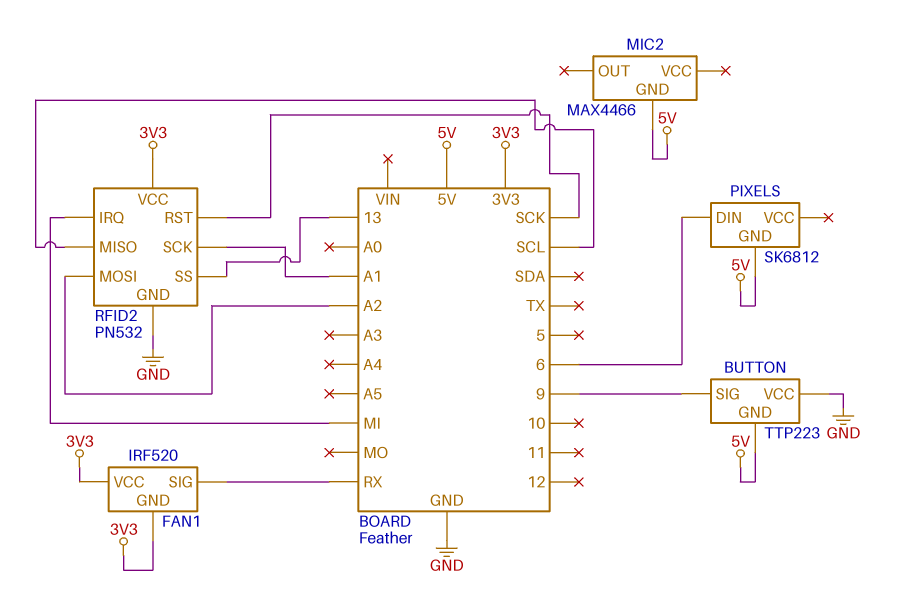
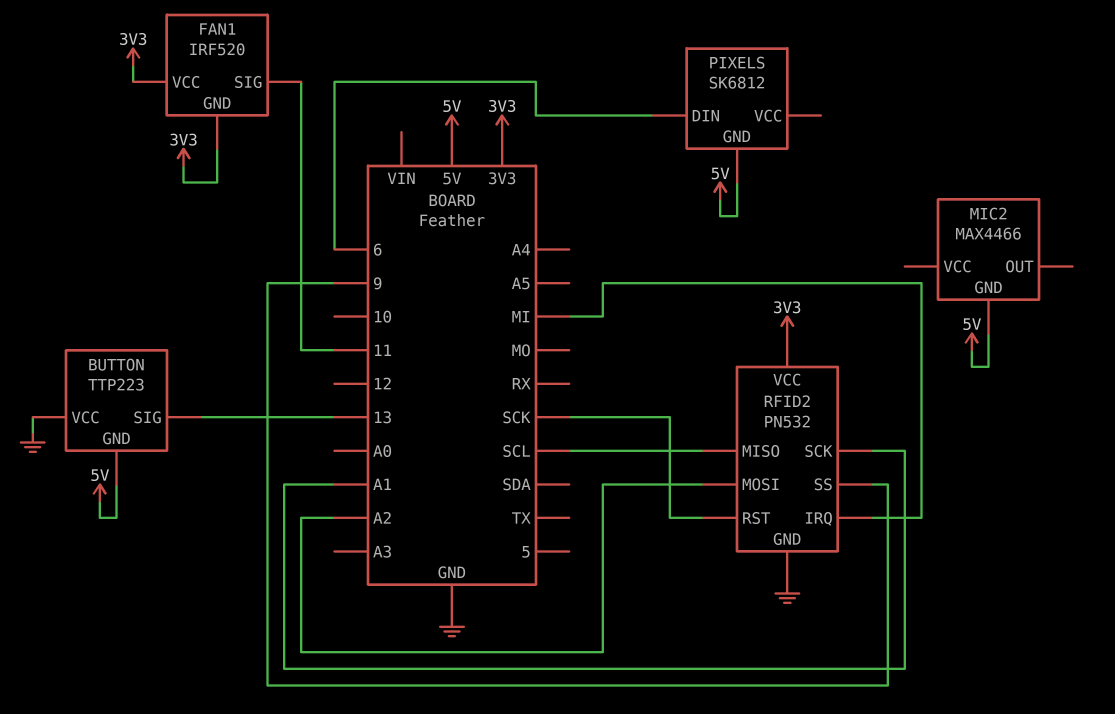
BUTTON pin SIG: 9 -> 13
FAN1 pin SIG: RX -> 11
RFID2 pin SS: 13 -> 9

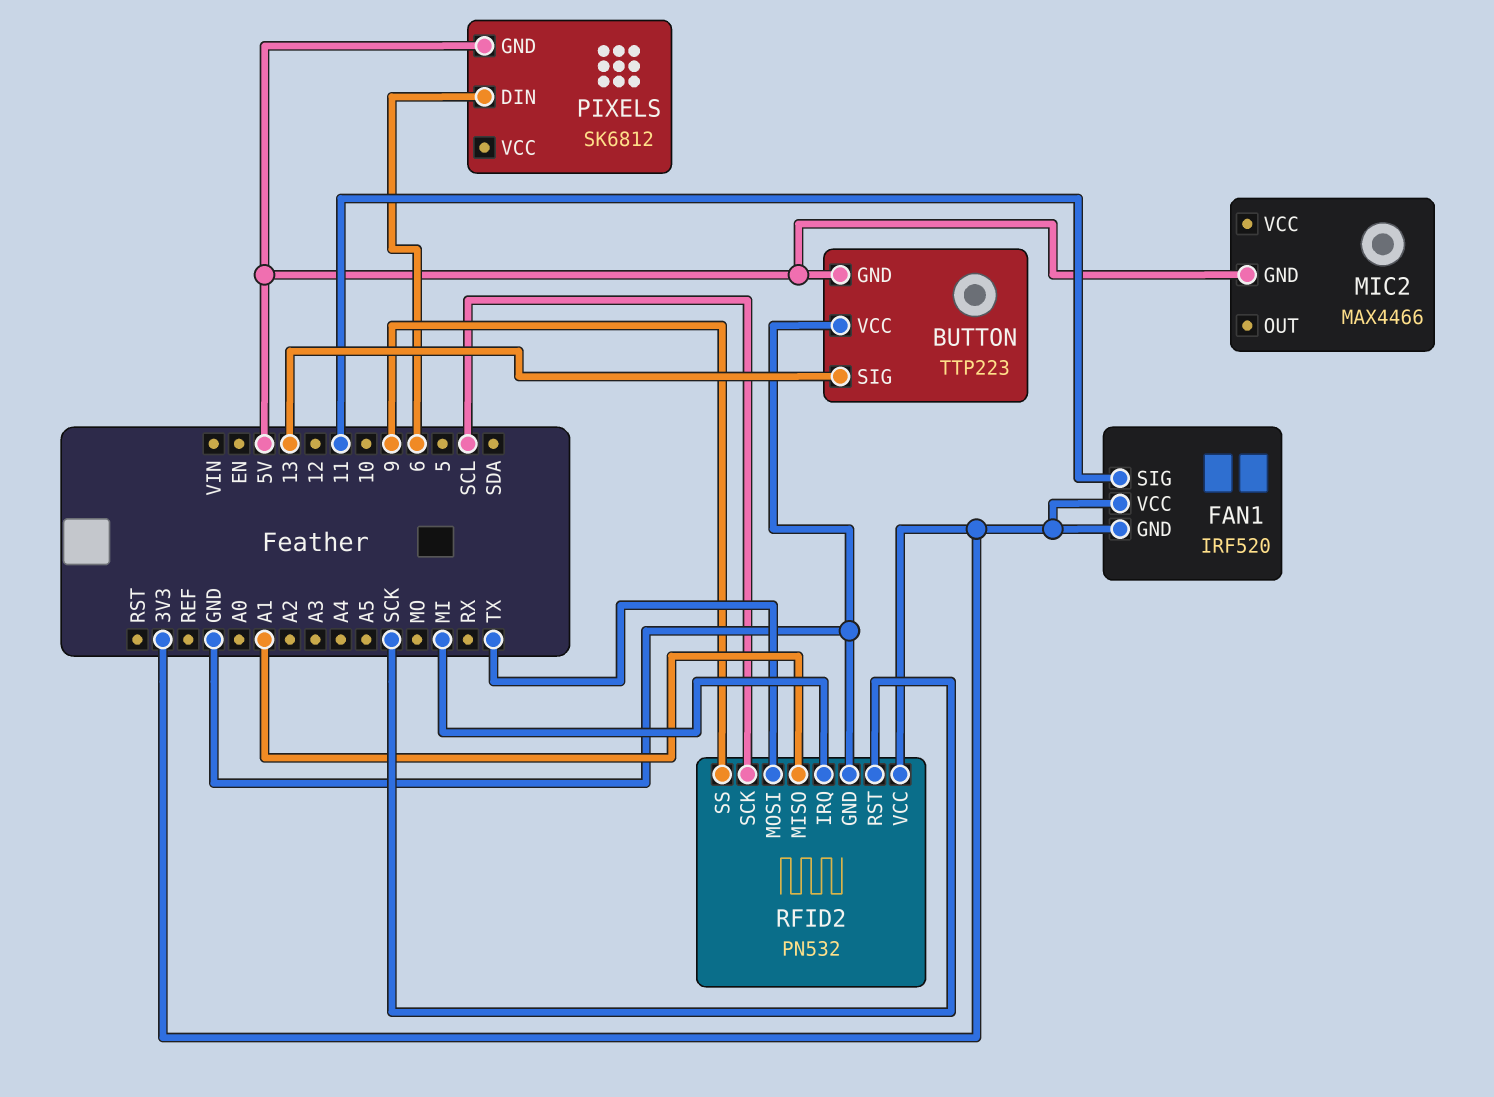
RFID2 pin MISO: SCL -> A1
RFID2 pin MOSI: A2 -> TX
RFID2 pin SCK: A1 -> SCL

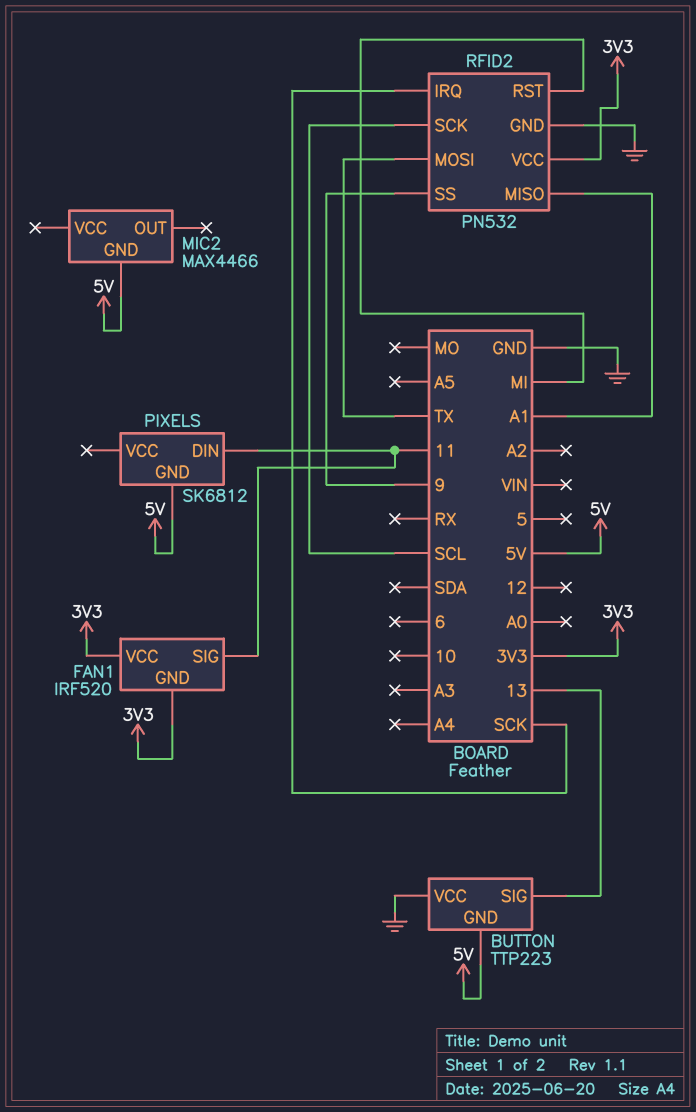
PIXELS pin DIN: 6 -> 11
RFID2 pin IRQ: MI -> SCK
RFID2 pin RST: SCK -> MI

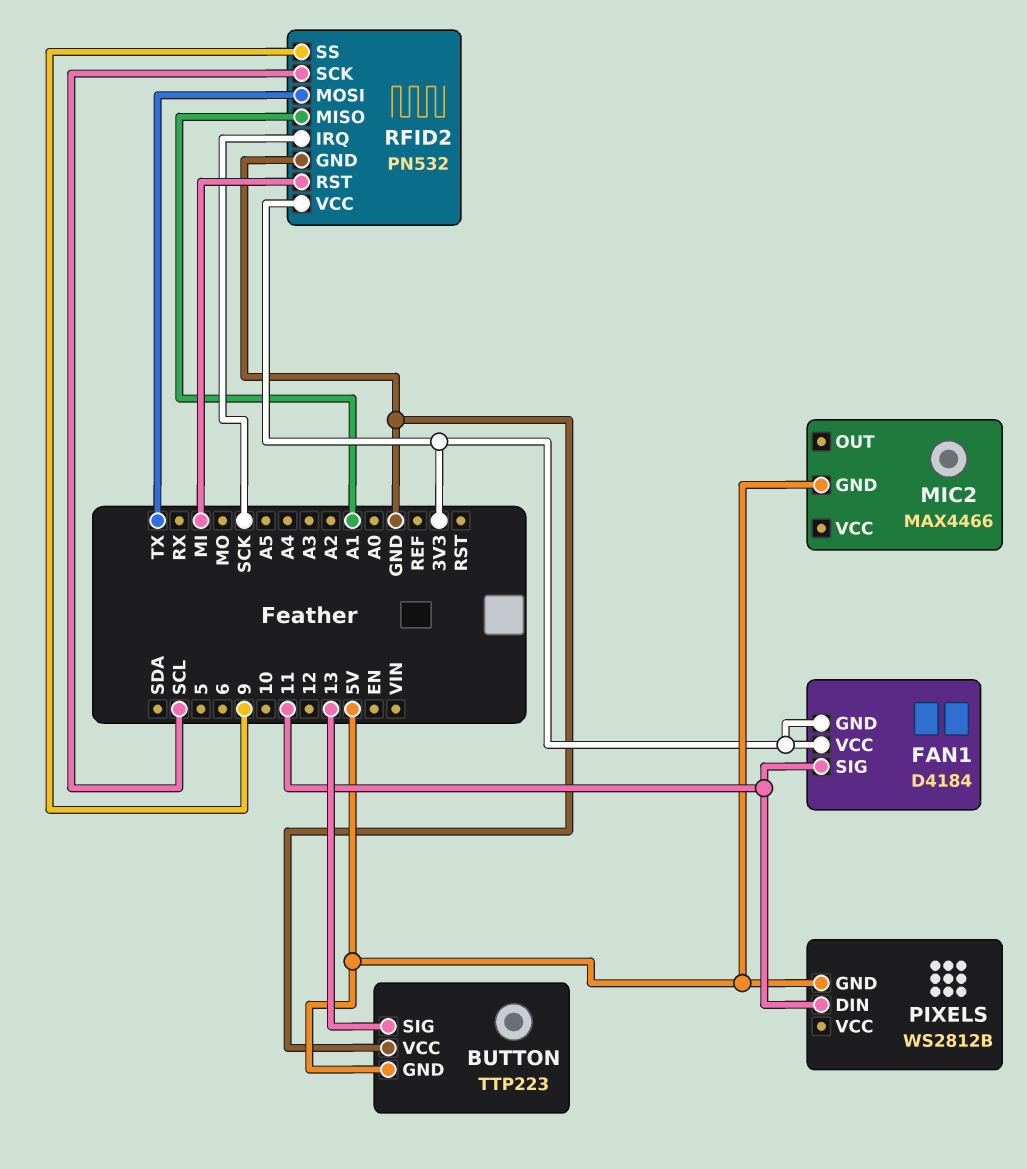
FAN1: IRF520 -> D4184
PIXELS: SK6812 -> WS2812B

